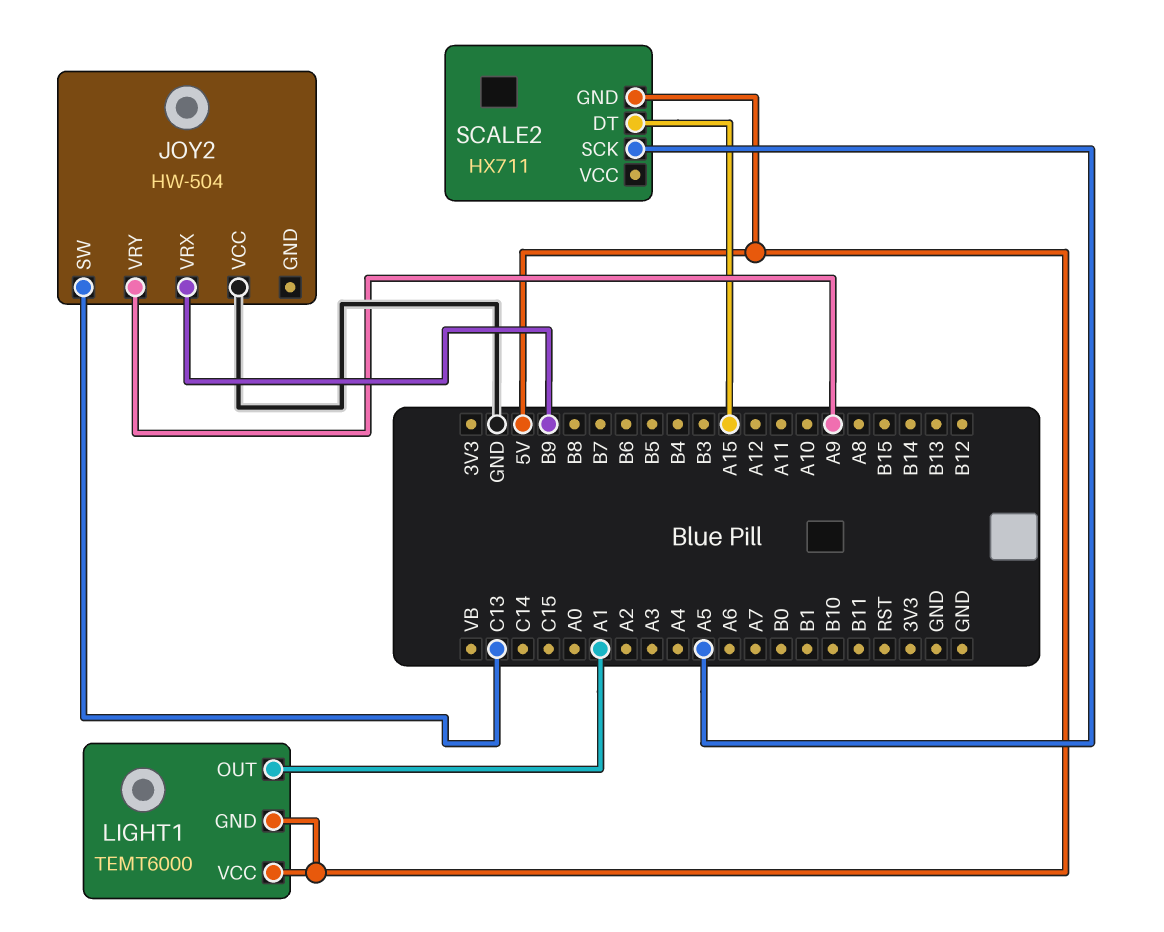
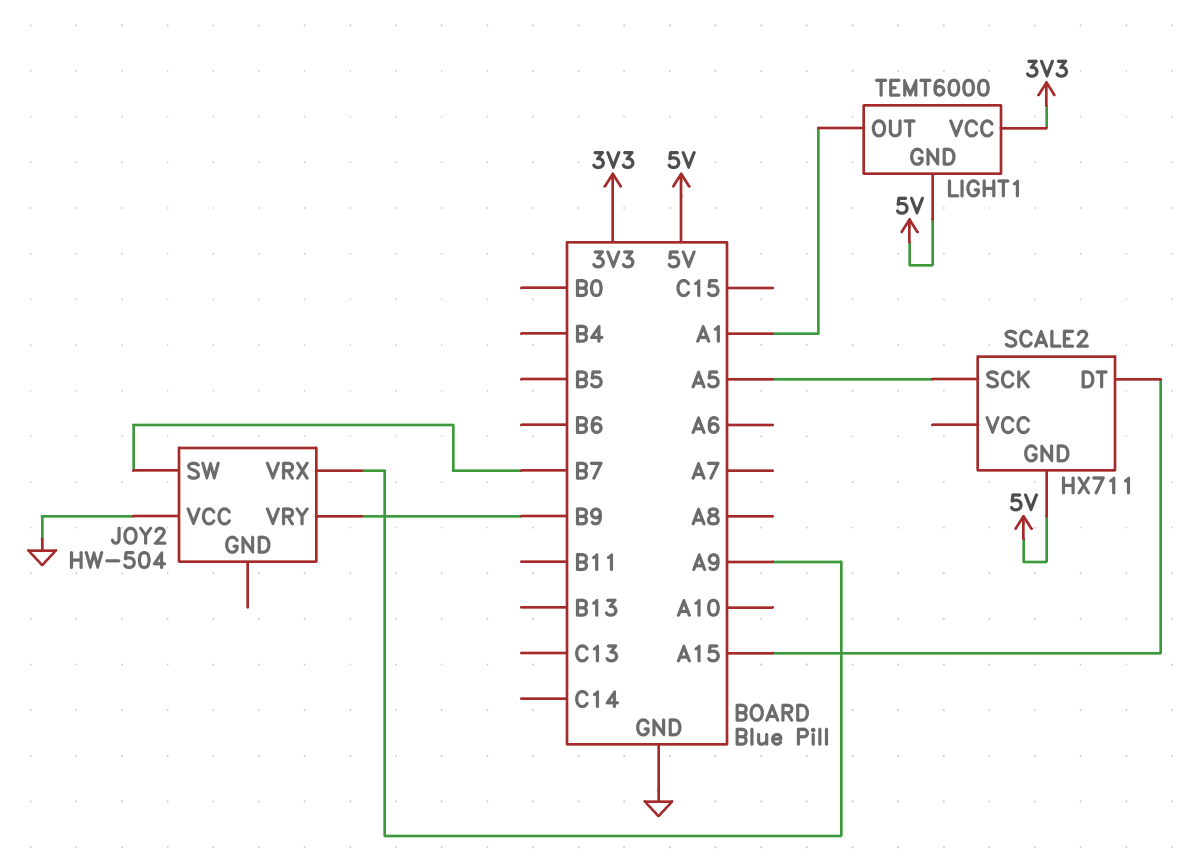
JOY2 pin SW: C13 -> B7
JOY2 pin VRX: B9 -> A9
JOY2 pin VRY: A9 -> B9
LIGHT1 pin VCC: 5V -> 3V3

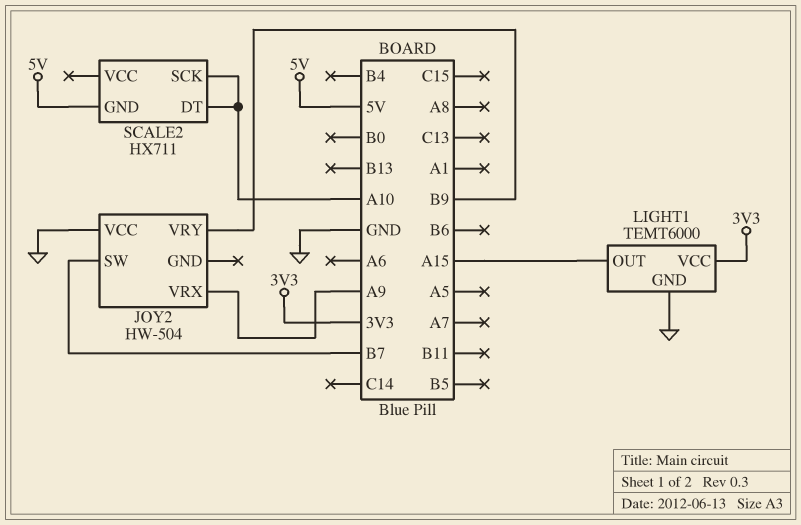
LIGHT1 pin GND: 5V -> GND
LIGHT1 pin OUT: A1 -> A15
SCALE2 pin DT: A15 -> A10
SCALE2 pin SCK: A5 -> A10

